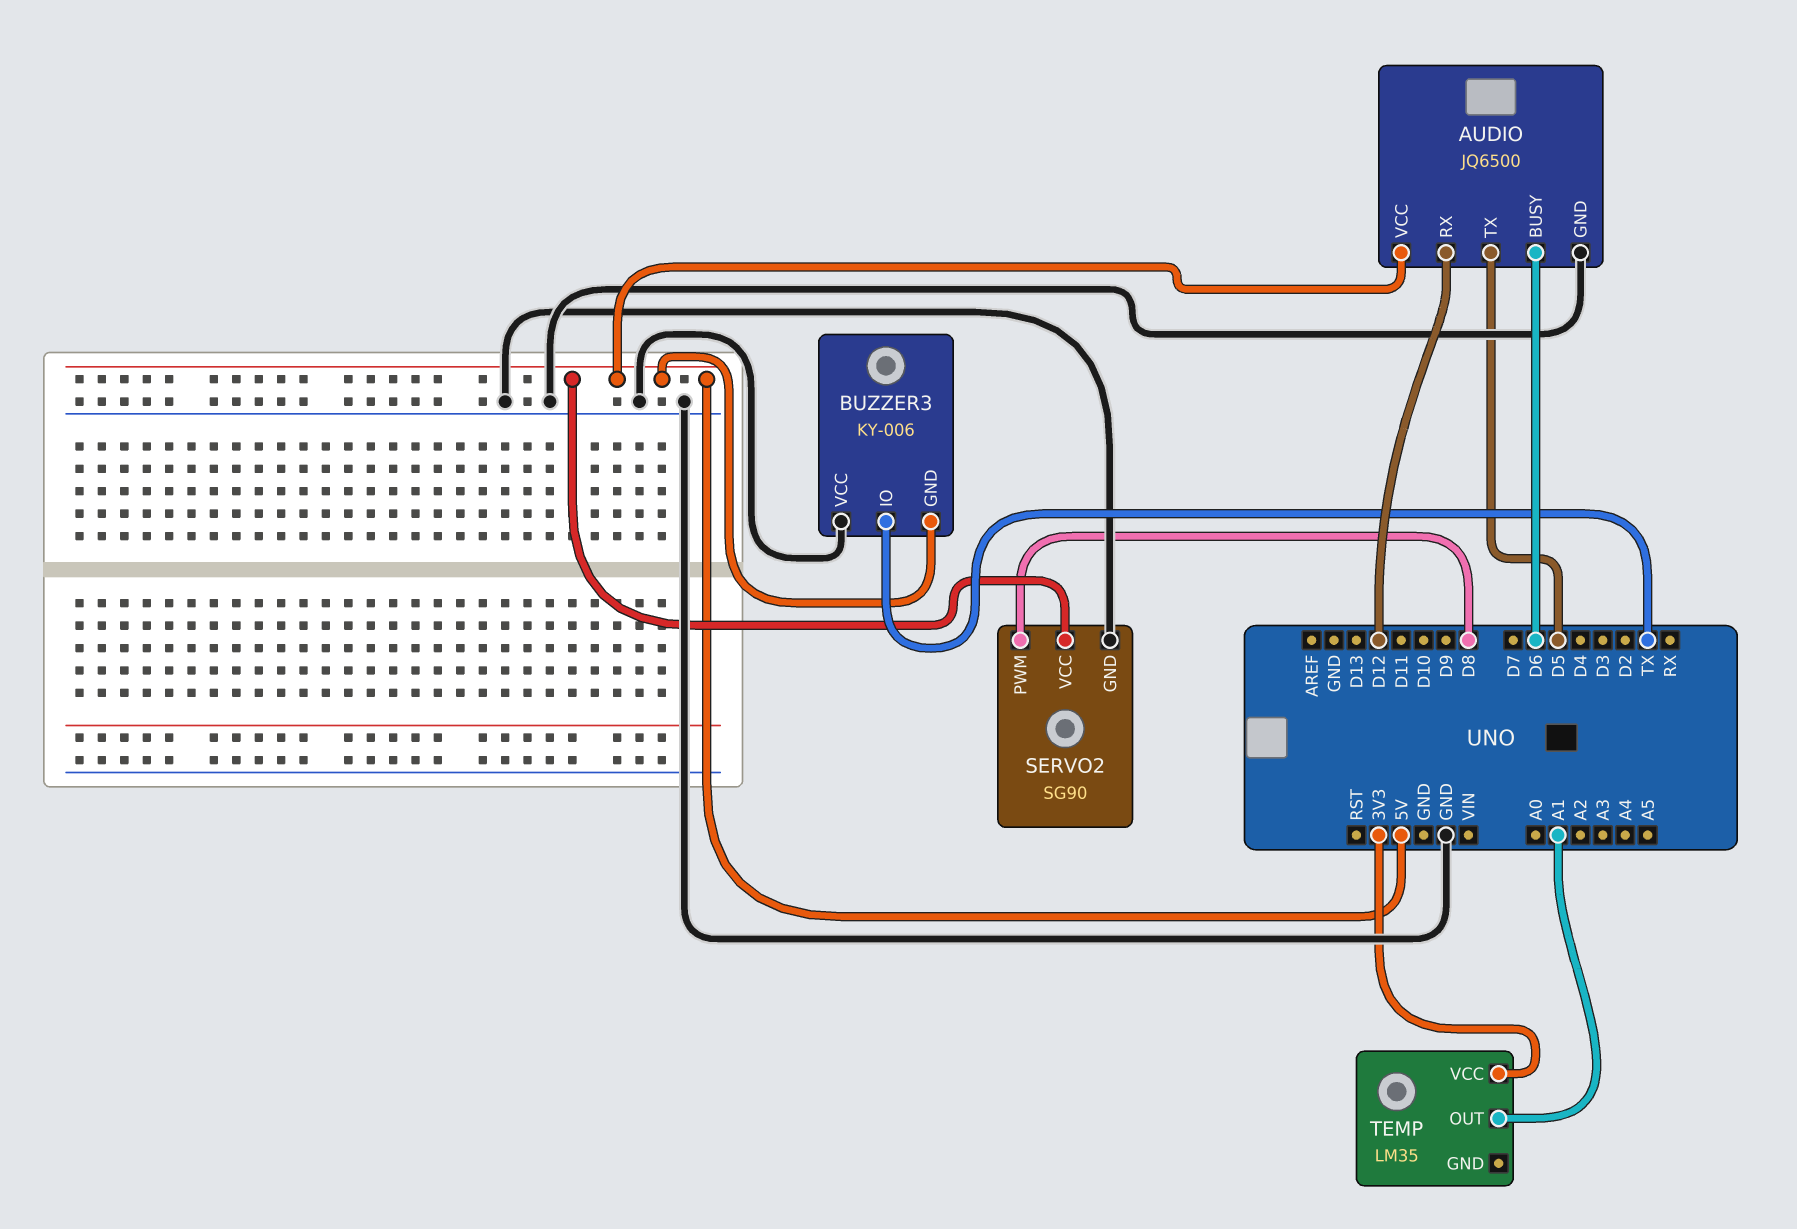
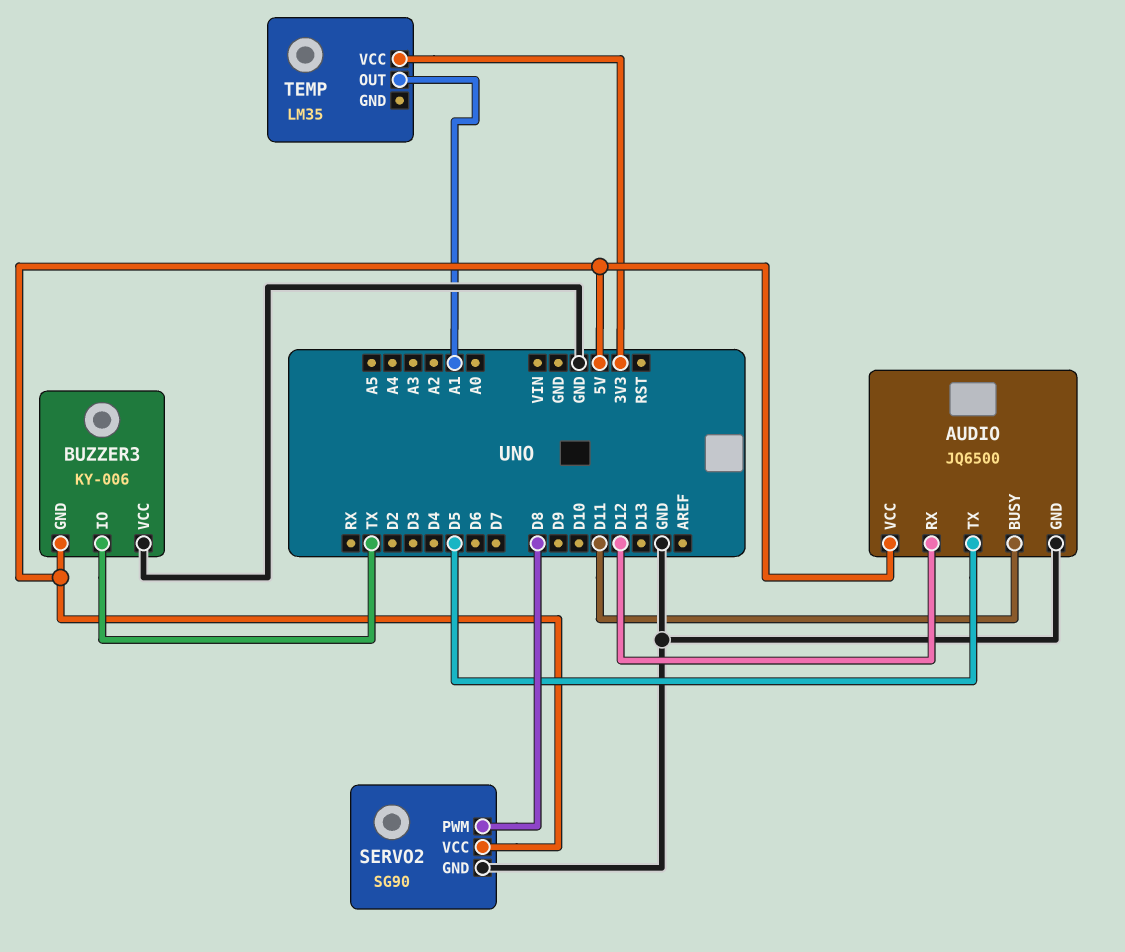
AUDIO pin BUSY: D6 -> D11

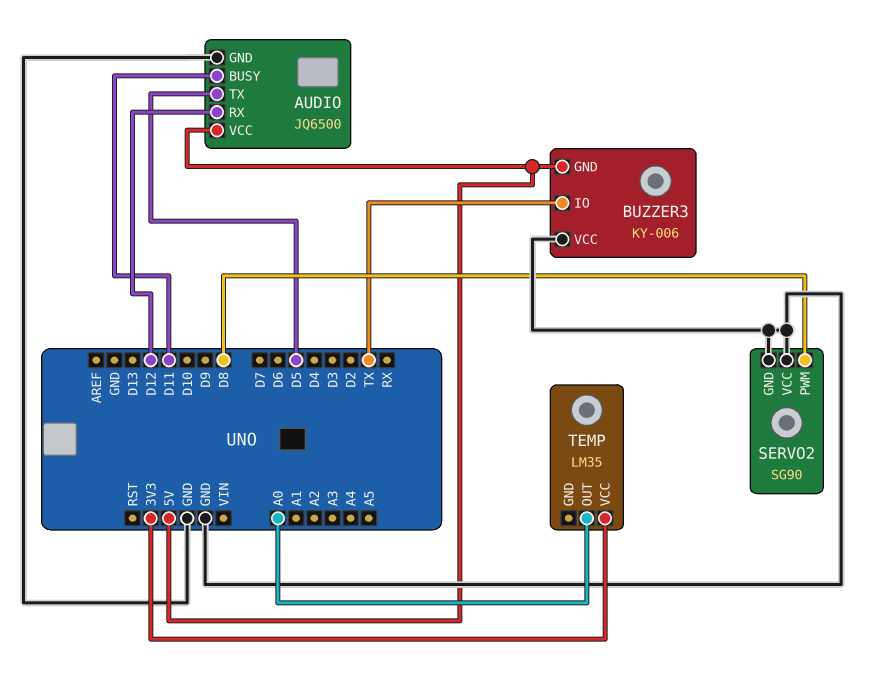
SERVO2 pin VCC: 5V -> GND
TEMP pin OUT: A1 -> A0

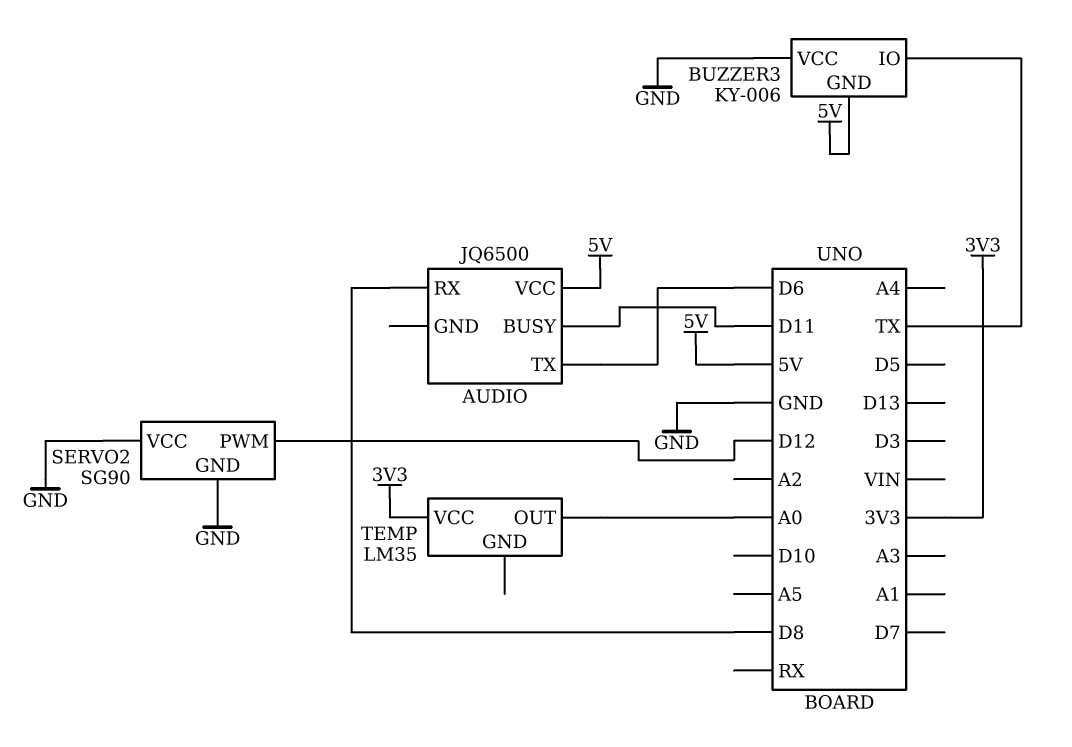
AUDIO pin GND: GND -> none
AUDIO pin RX: D12 -> D8
AUDIO pin TX: D5 -> D6
SERVO2 pin PWM: D8 -> D12

